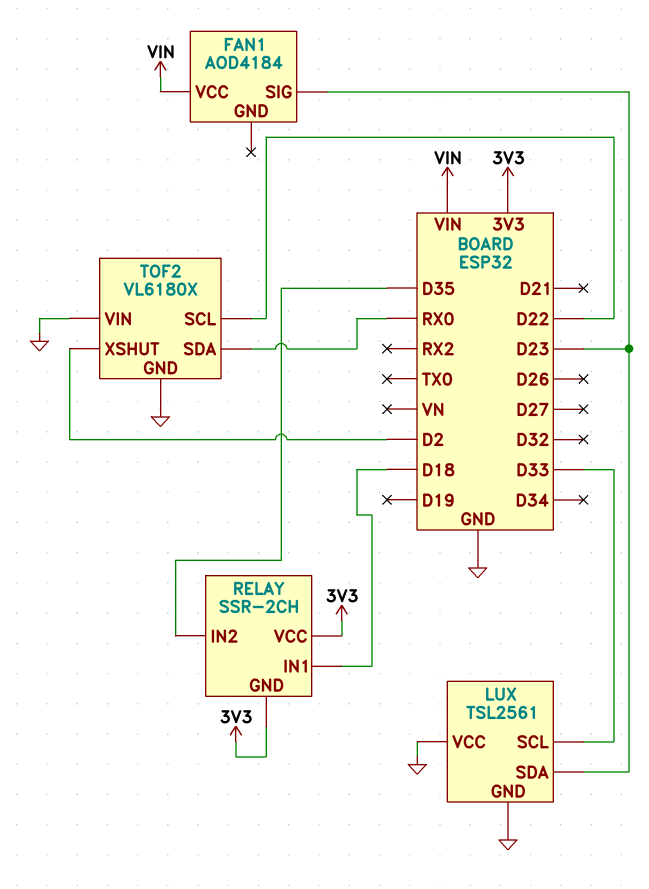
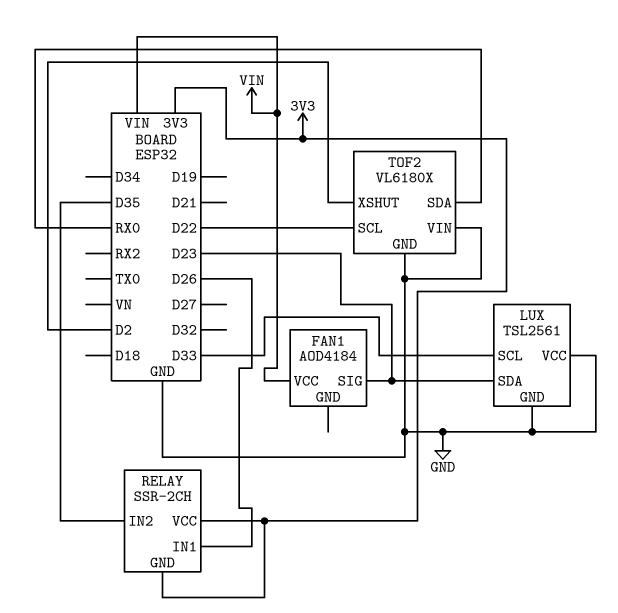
RELAY pin IN1: D18 -> D26

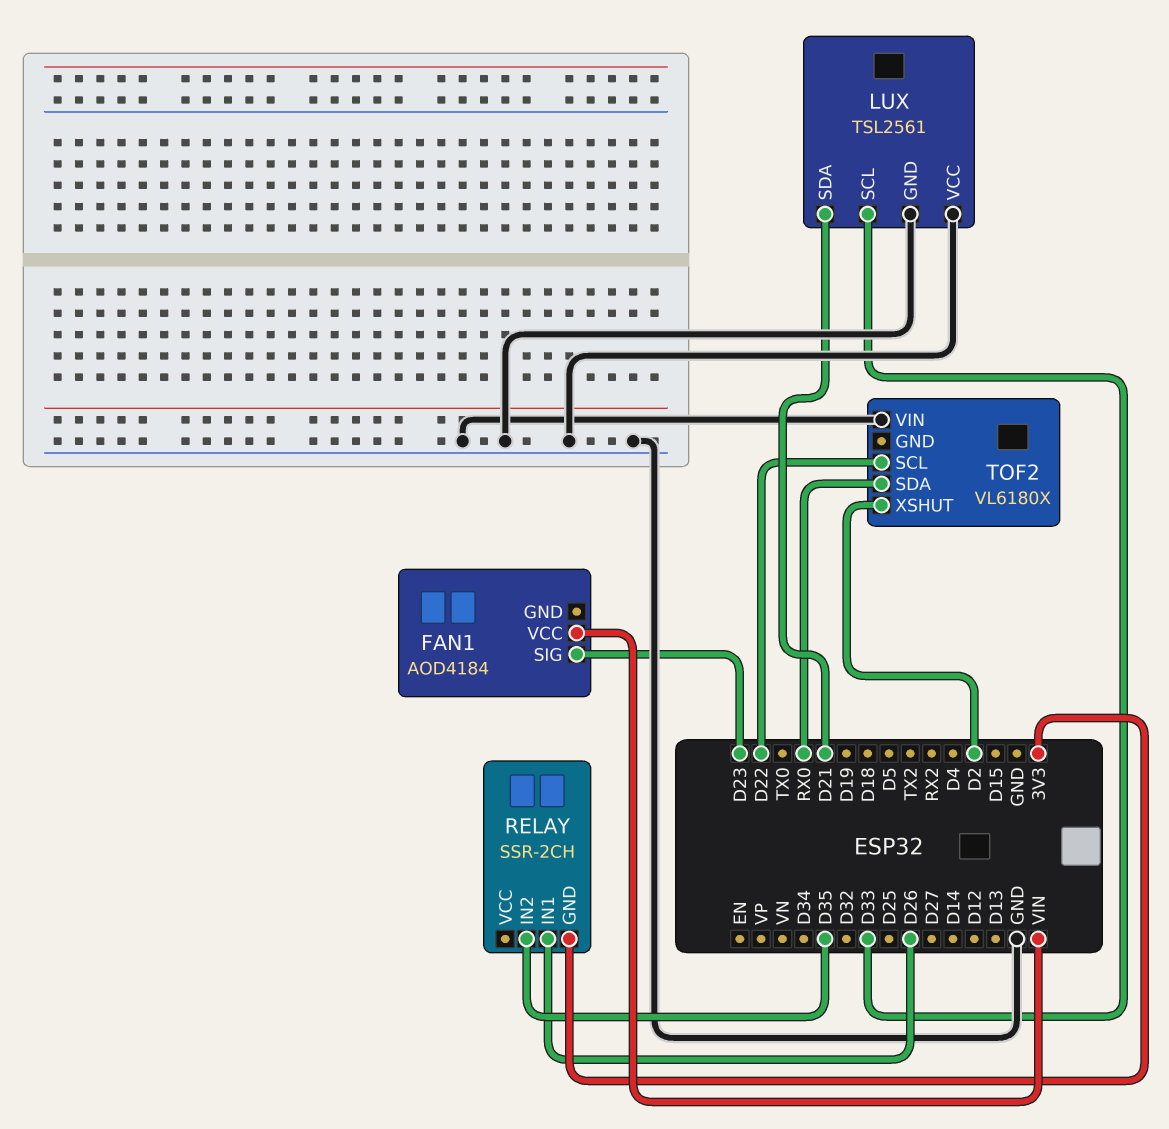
LUX pin SDA: D23 -> D21
RELAY pin VCC: 3V3 -> none
TOF2 pin GND: GND -> none

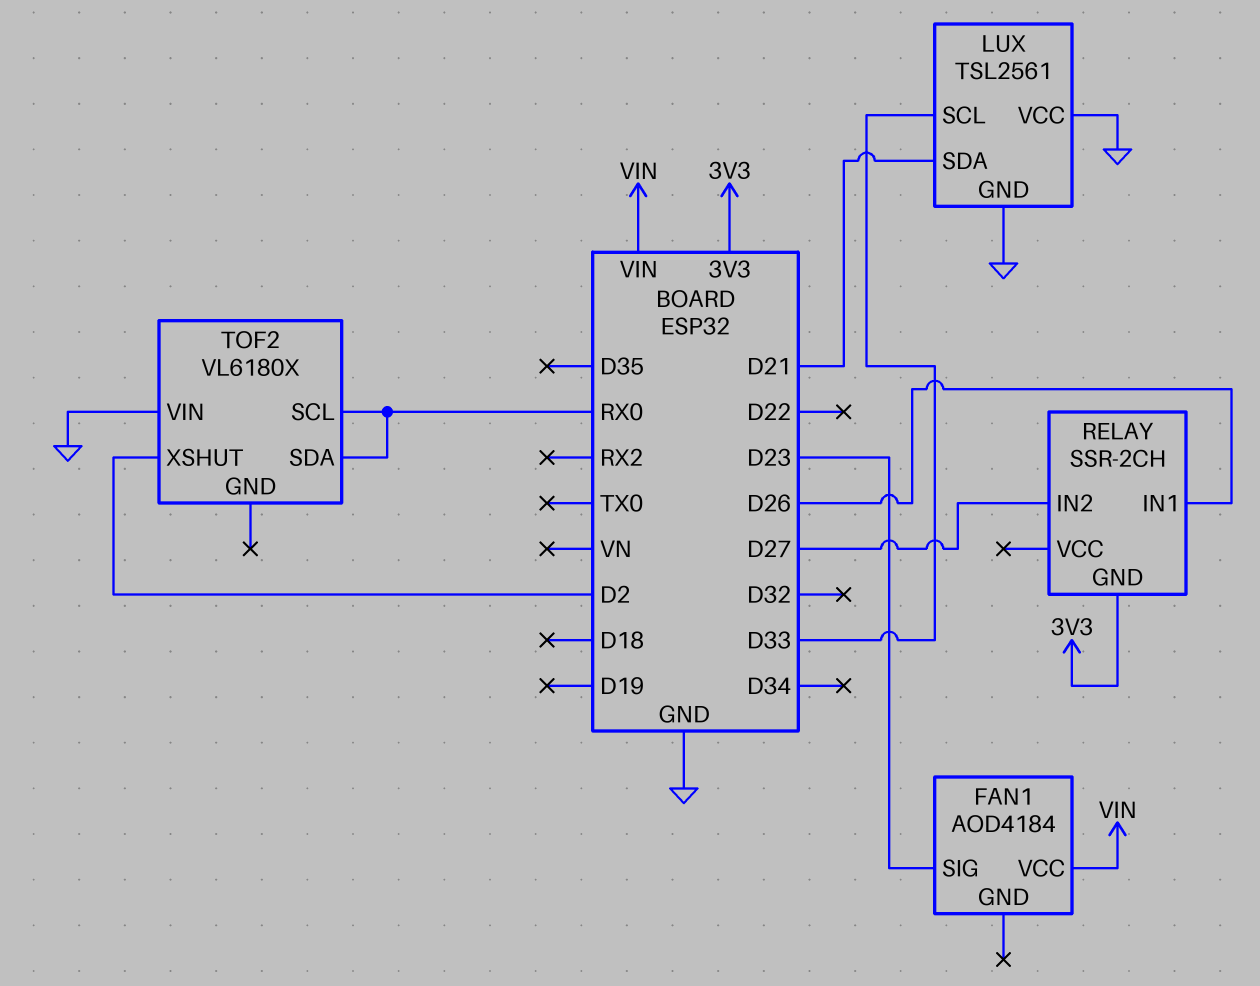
RELAY pin IN2: D35 -> D27
TOF2 pin SCL: D22 -> RX0

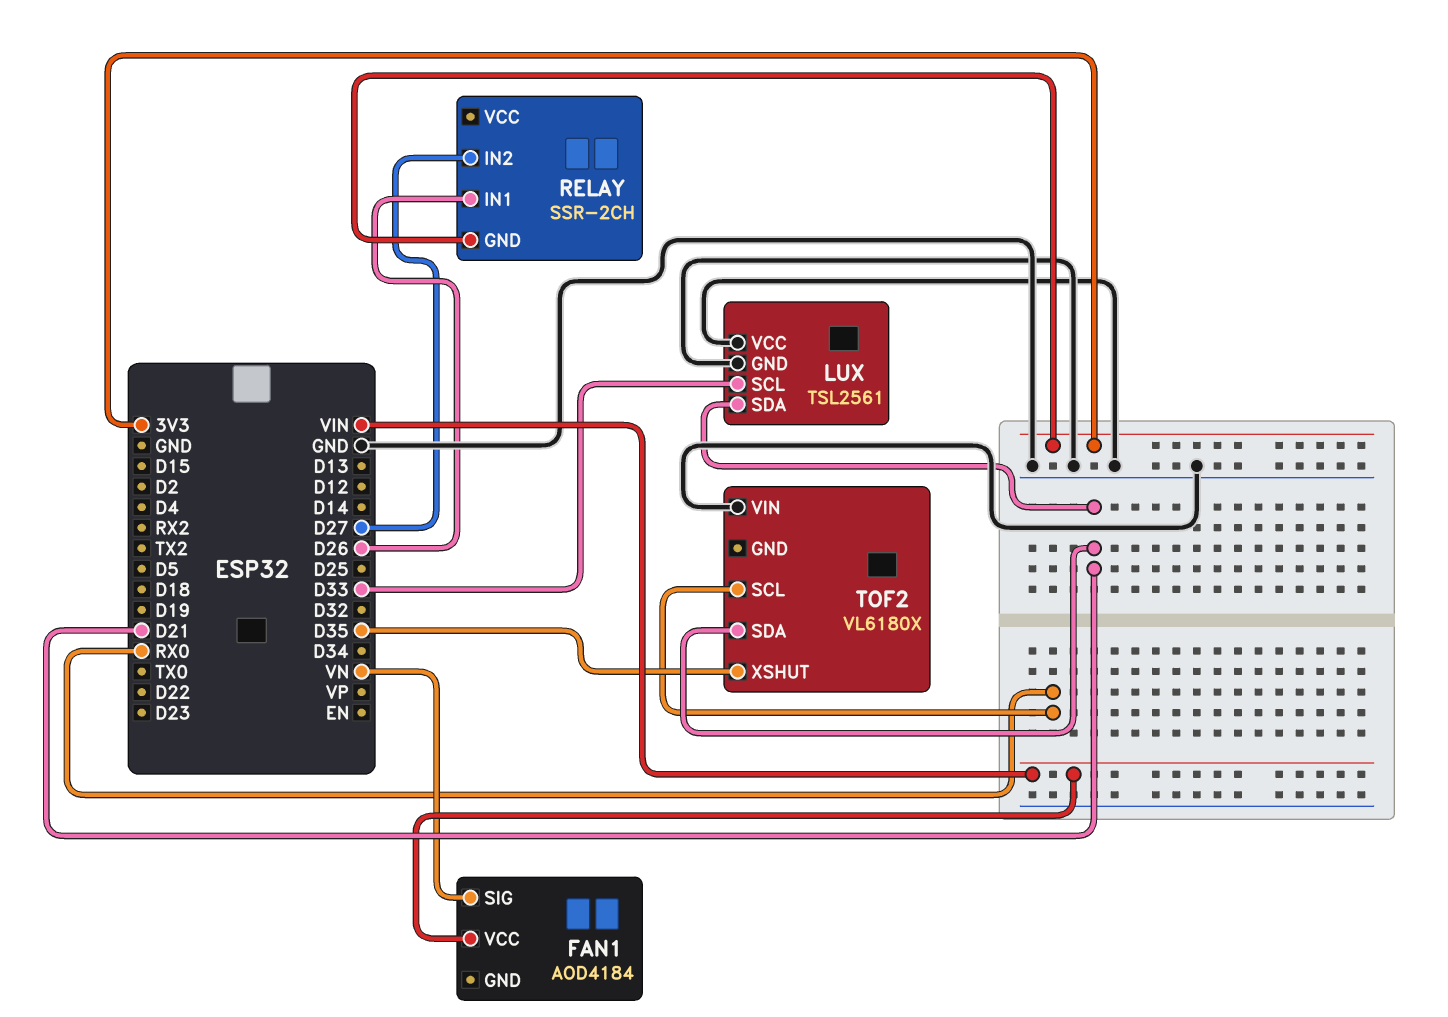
FAN1 pin SIG: D23 -> VN
TOF2 pin SDA: RX0 -> D21
TOF2 pin XSHUT: D2 -> D35

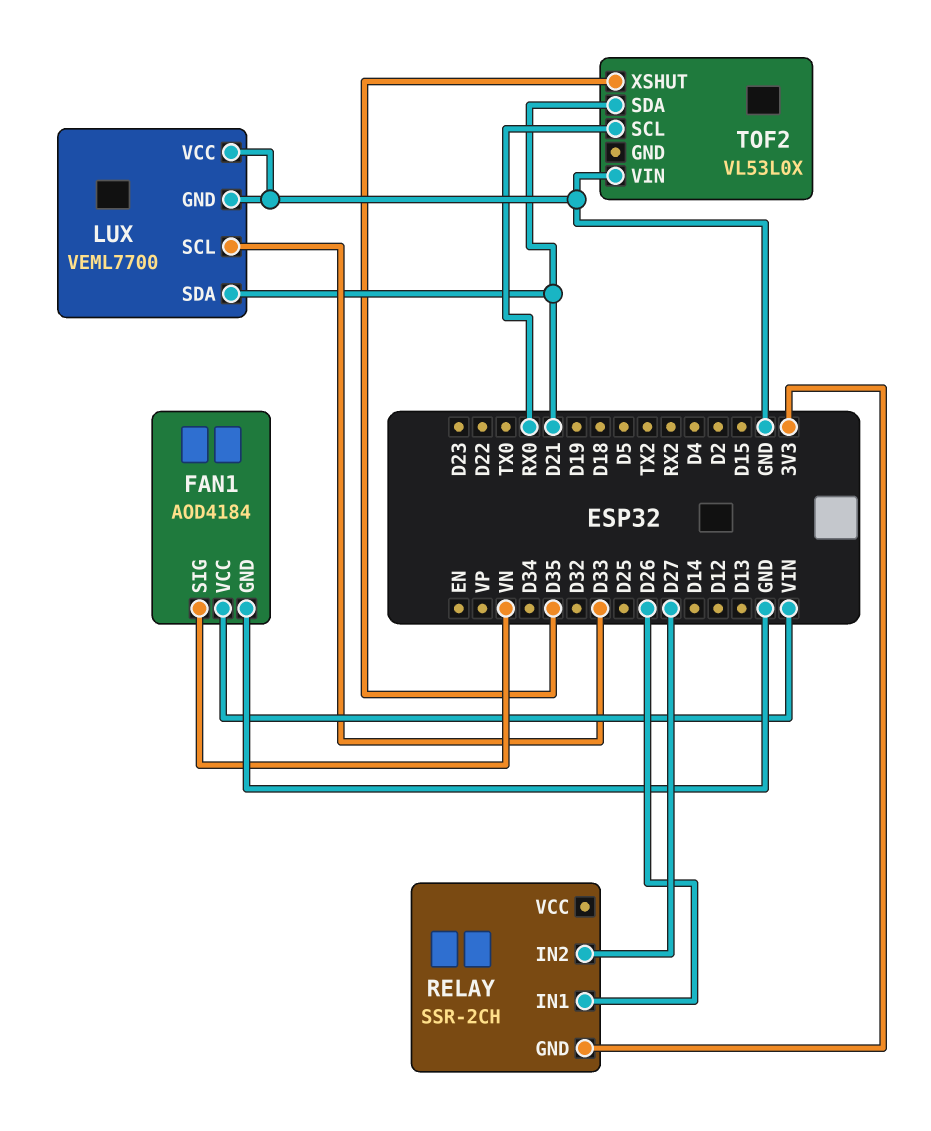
FAN1 pin GND: none -> GND
LUX: TSL2561 -> VEML7700
TOF2: VL6180X -> VL53L0X

